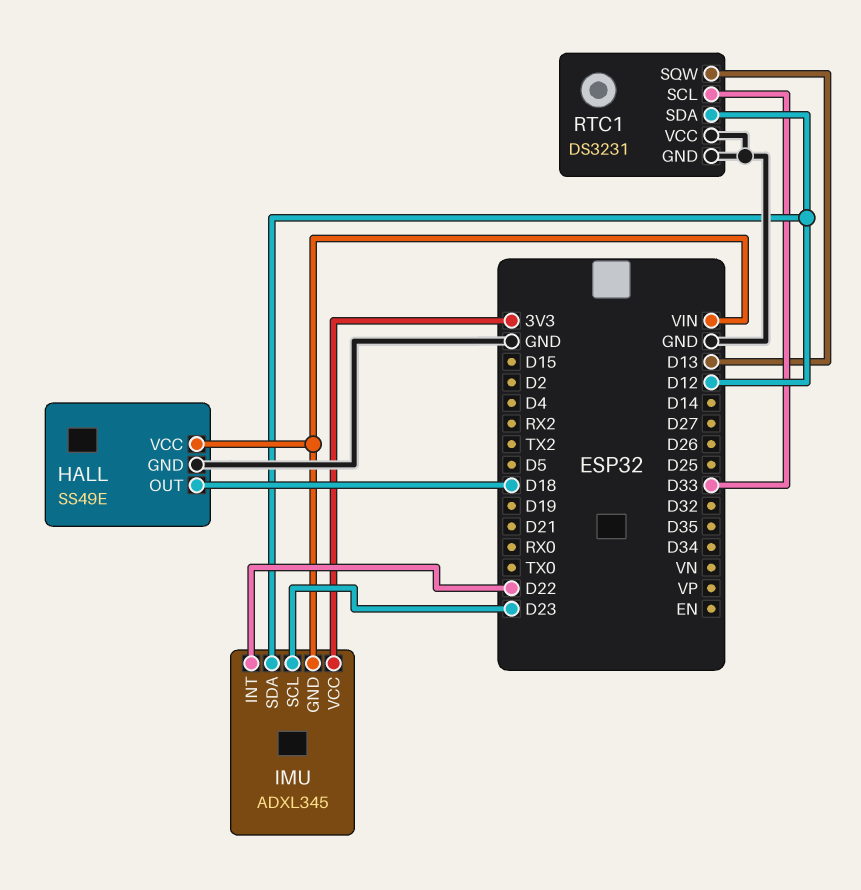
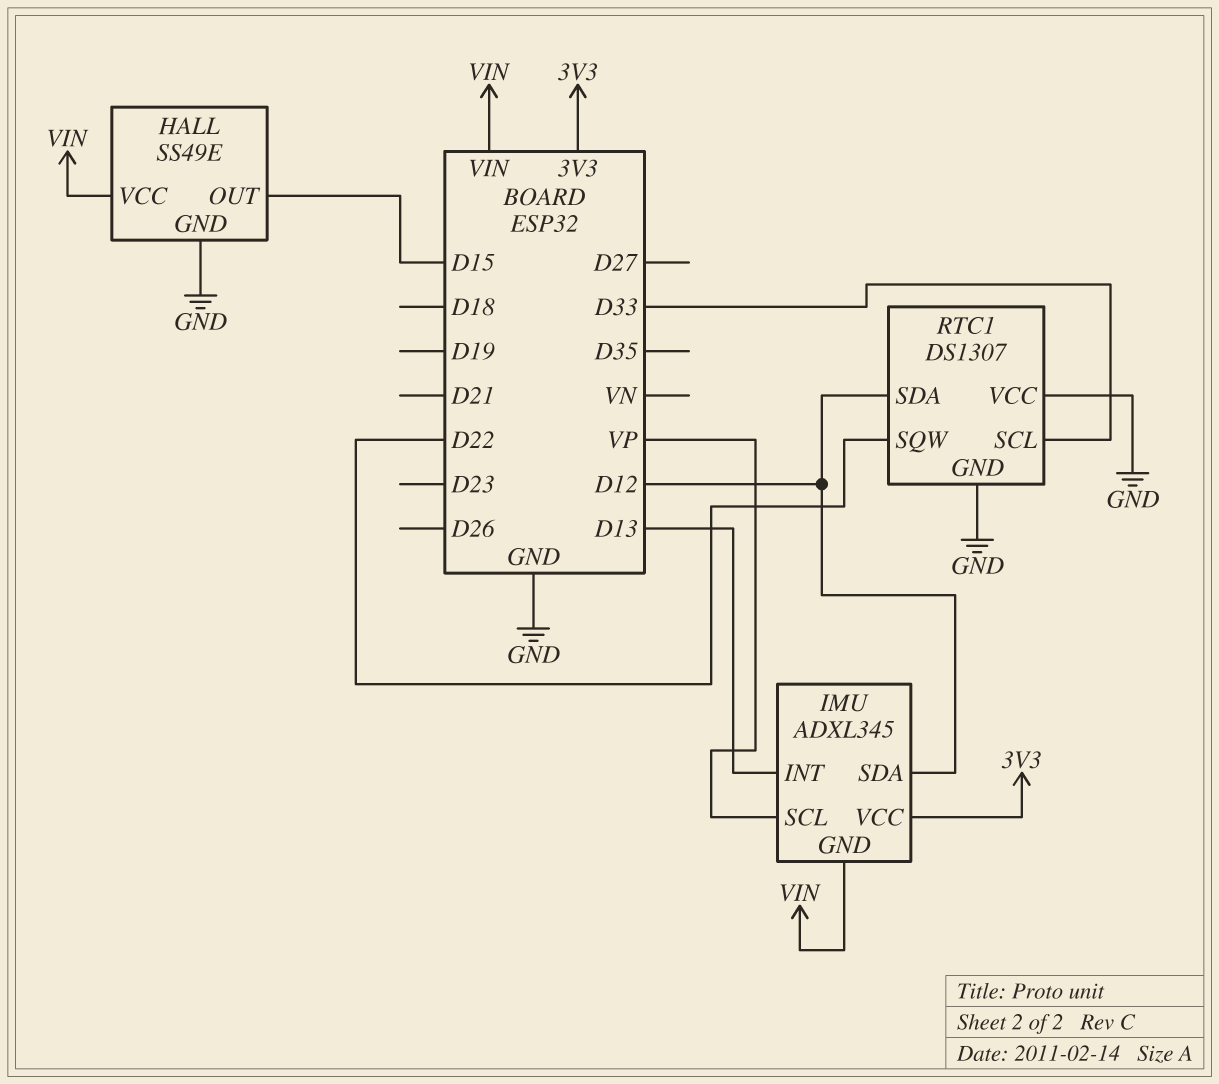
HALL pin OUT: D18 -> D15
IMU pin INT: D22 -> D13
IMU pin SCL: D23 -> VP
RTC1: DS3231 -> DS1307
RTC1 pin SQW: D13 -> D22

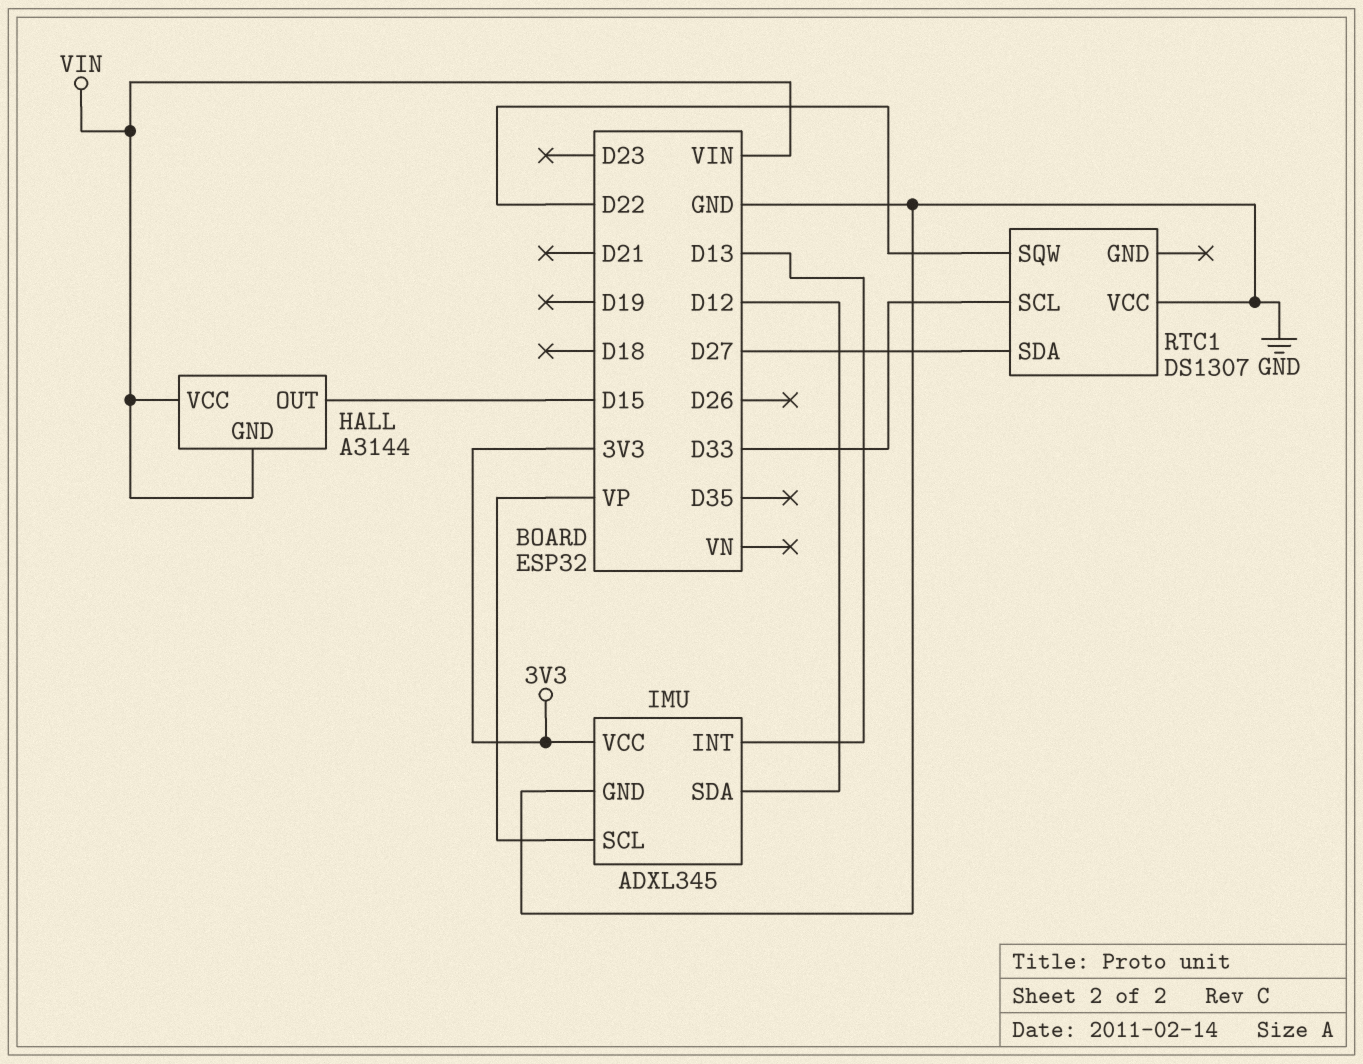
HALL: SS49E -> A3144
HALL pin GND: GND -> VIN
IMU pin GND: VIN -> GND
RTC1 pin GND: GND -> none
RTC1 pin SDA: D12 -> D27

